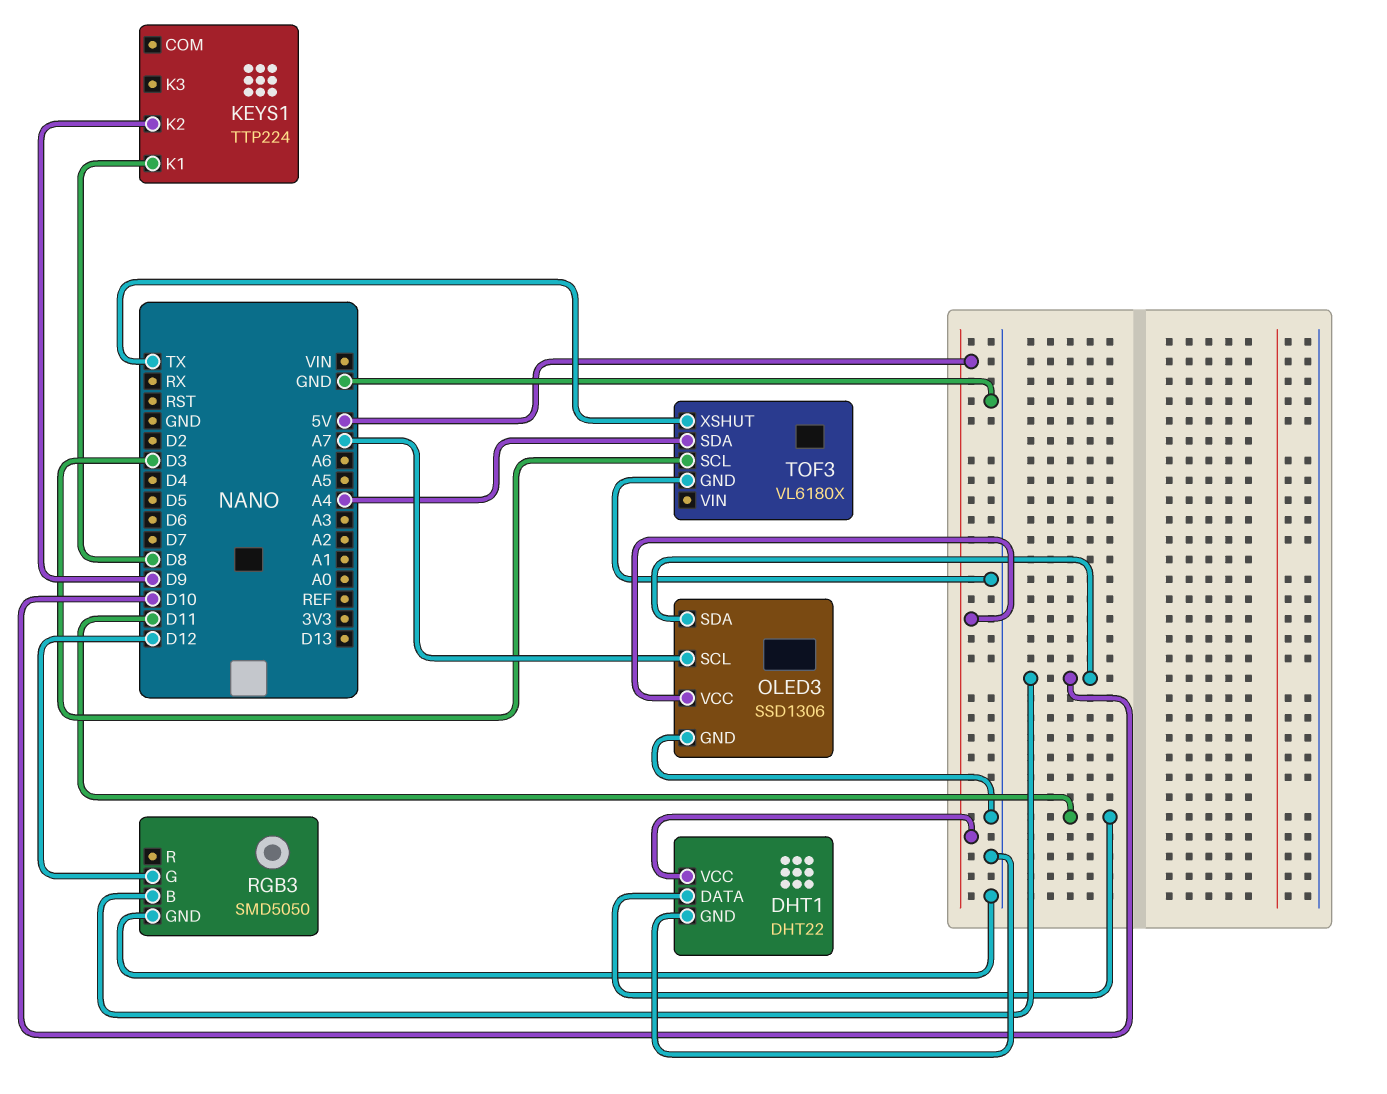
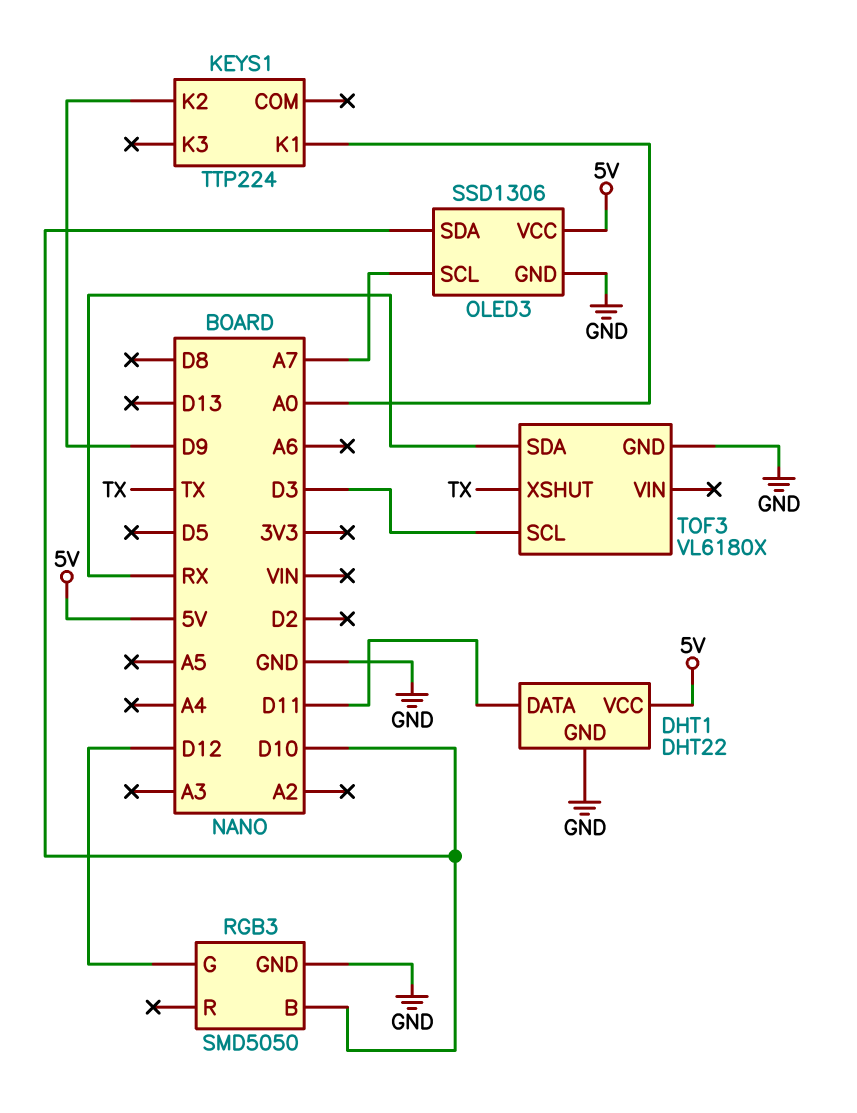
KEYS1 pin K1: D8 -> A0
TOF3 pin SDA: A4 -> RX

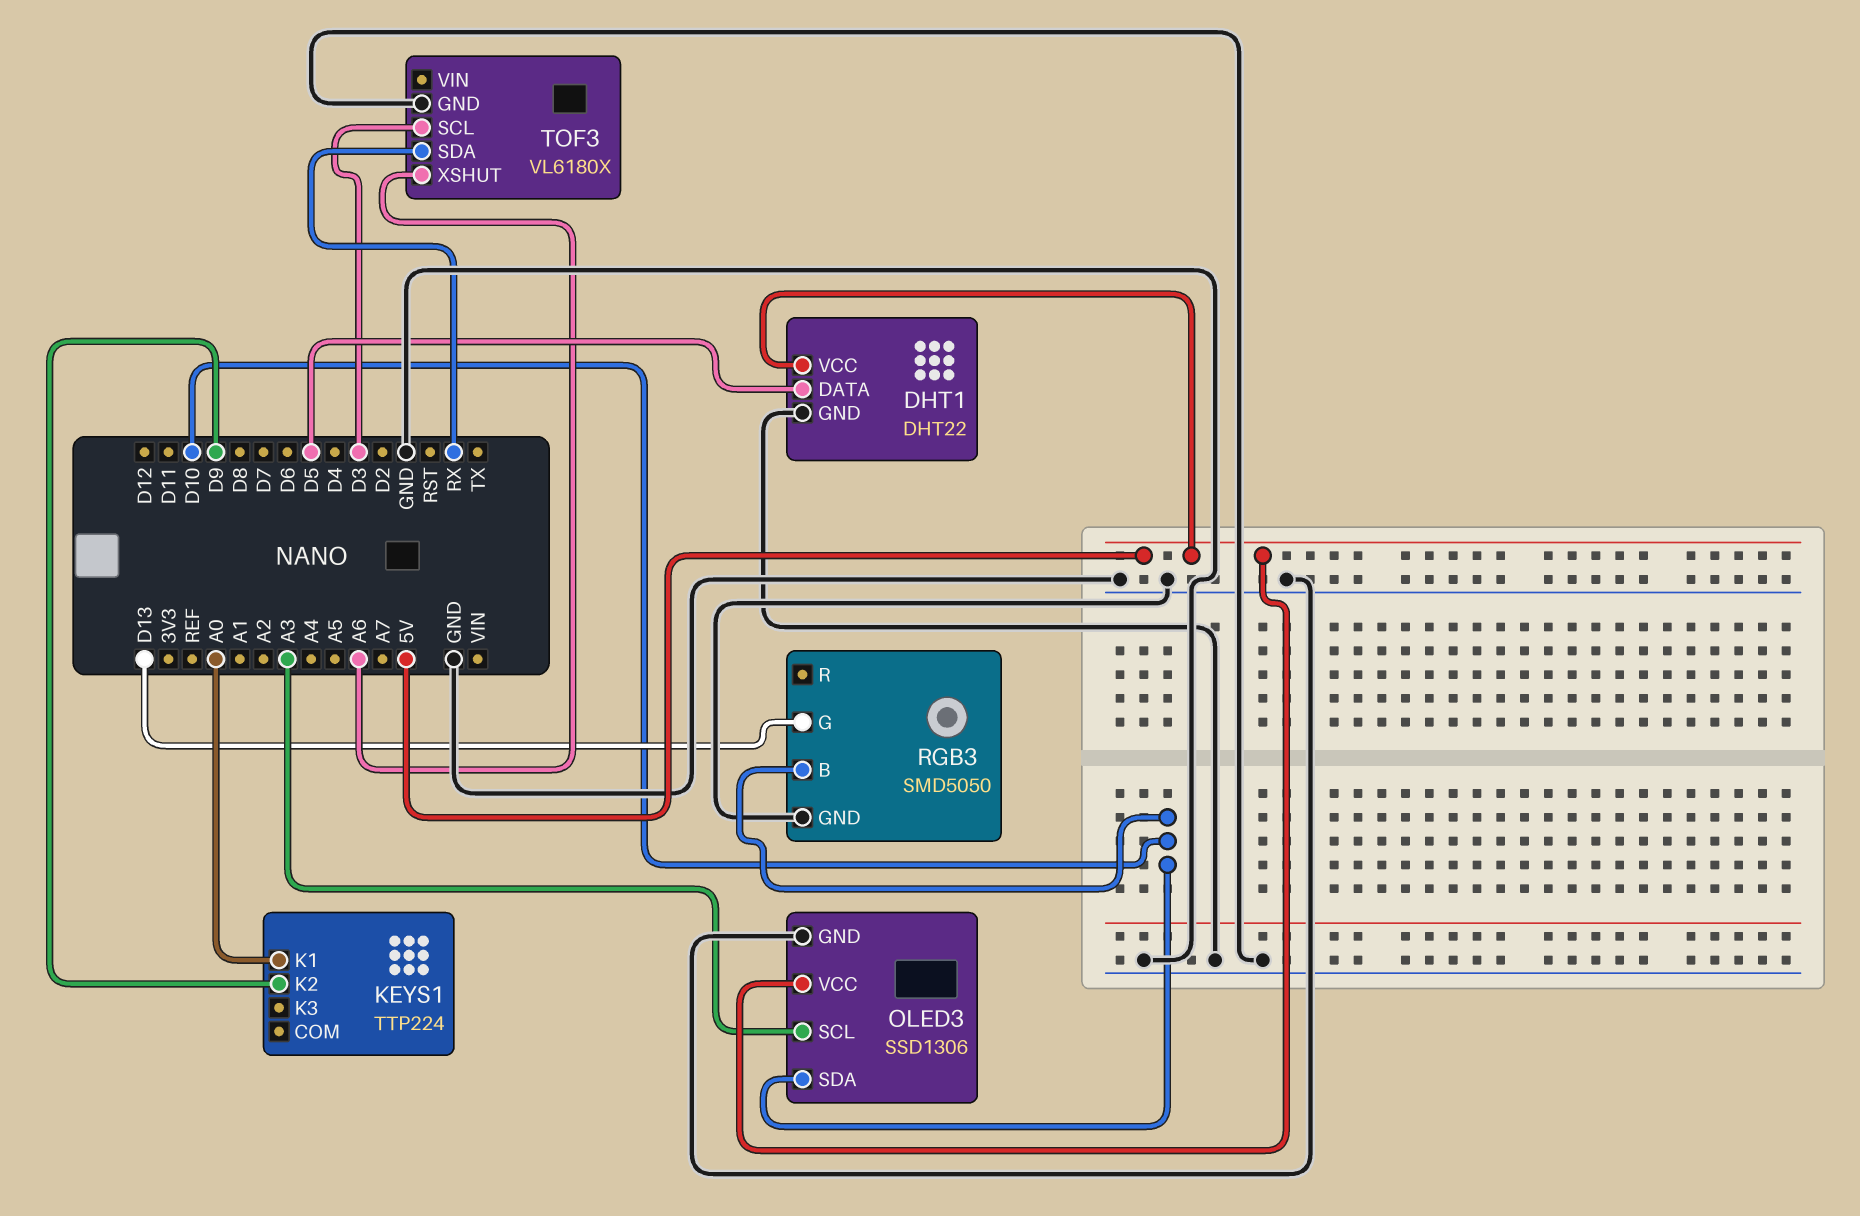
DHT1 pin DATA: D11 -> D5
OLED3 pin SCL: A7 -> A3
RGB3 pin G: D12 -> D13
TOF3 pin XSHUT: TX -> A6

